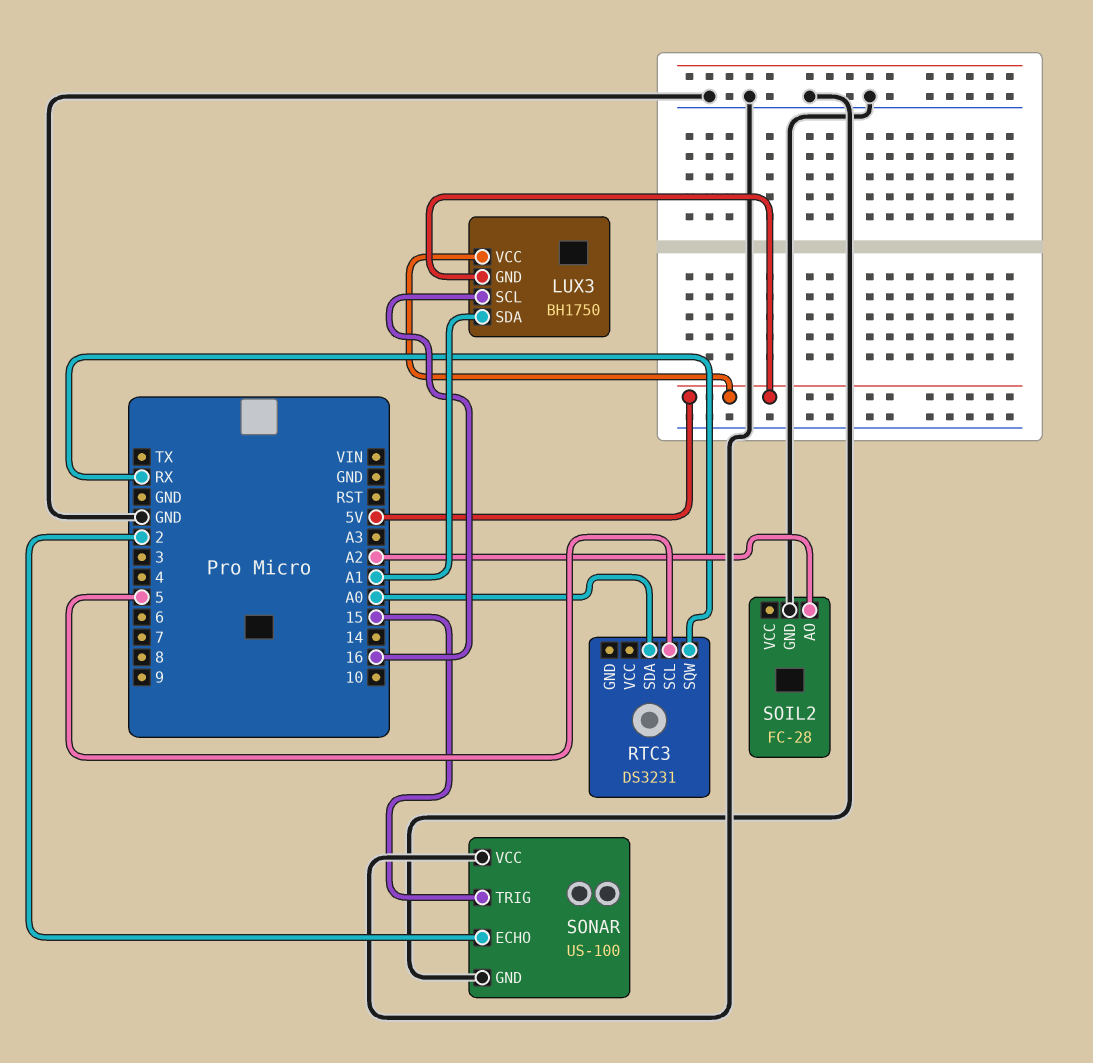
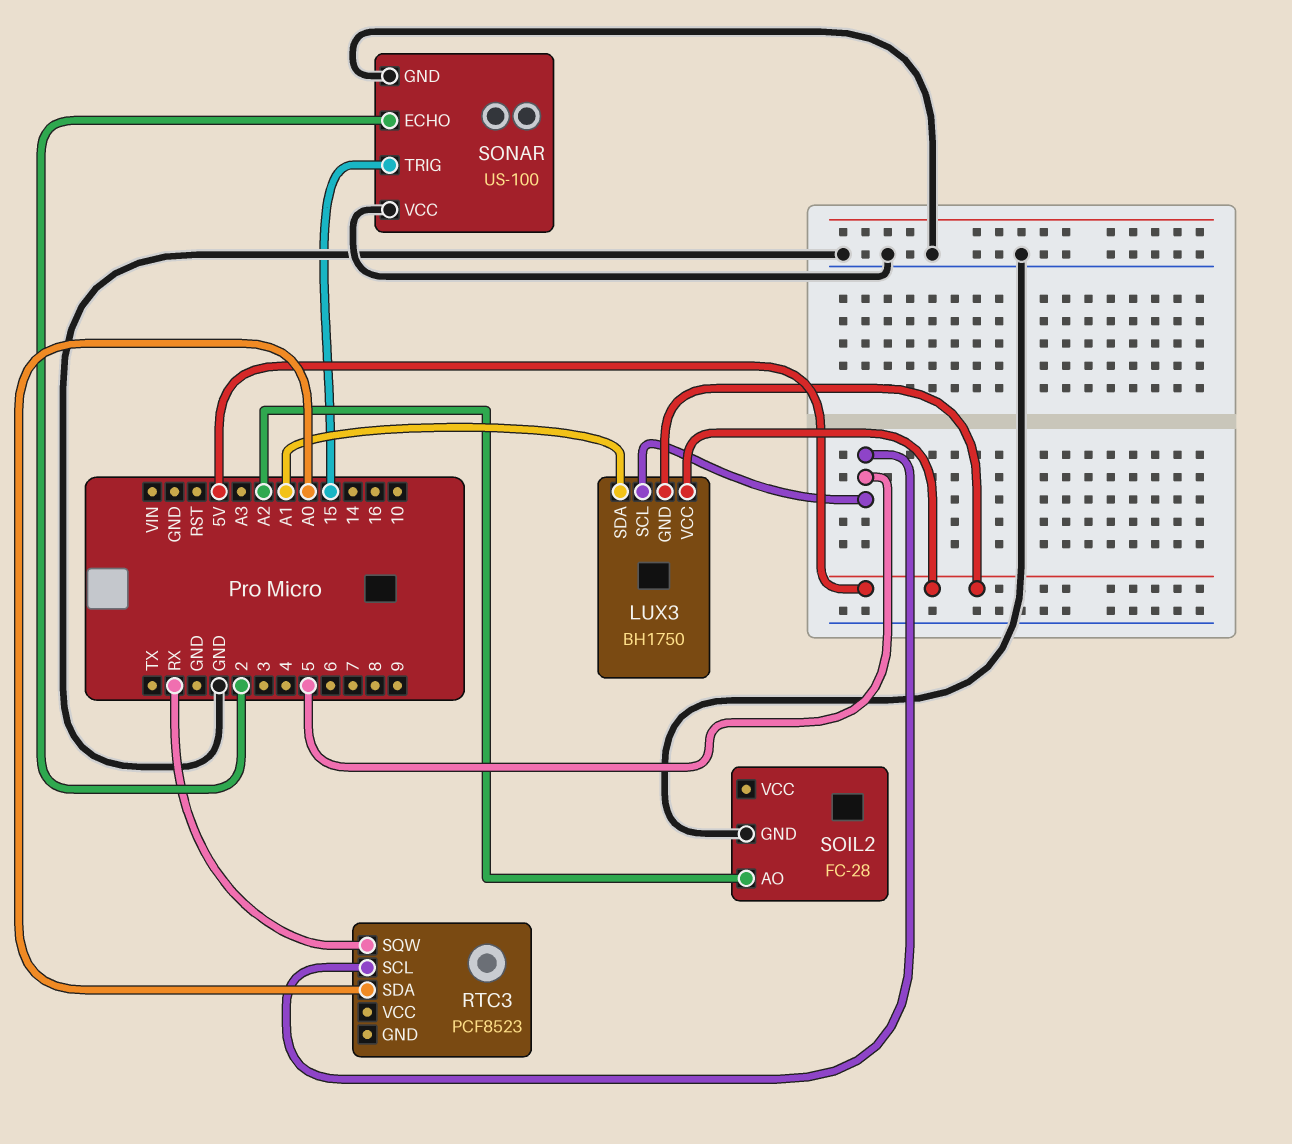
LUX3 pin SCL: 16 -> 5
RTC3: DS3231 -> PCF8523

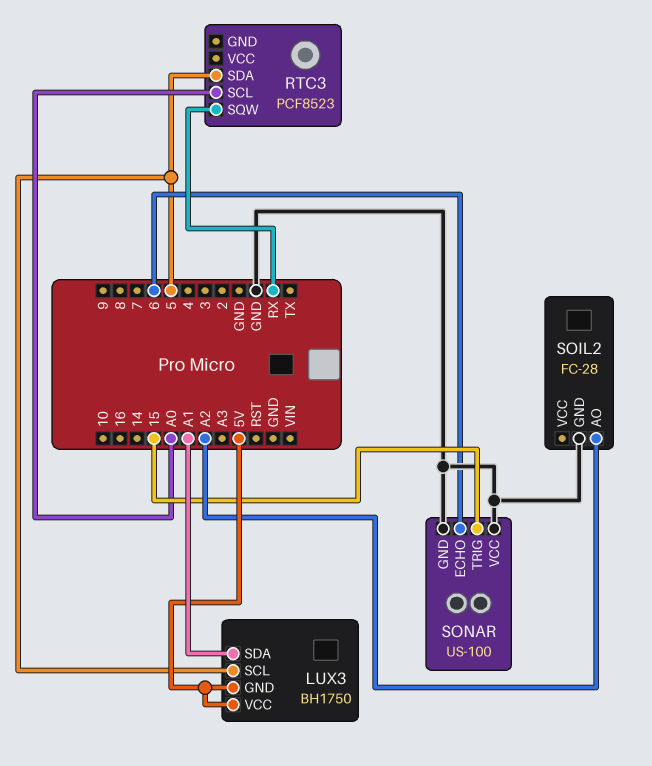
RTC3 pin SCL: 5 -> A0
RTC3 pin SDA: A0 -> 5
SONAR pin ECHO: 2 -> 6

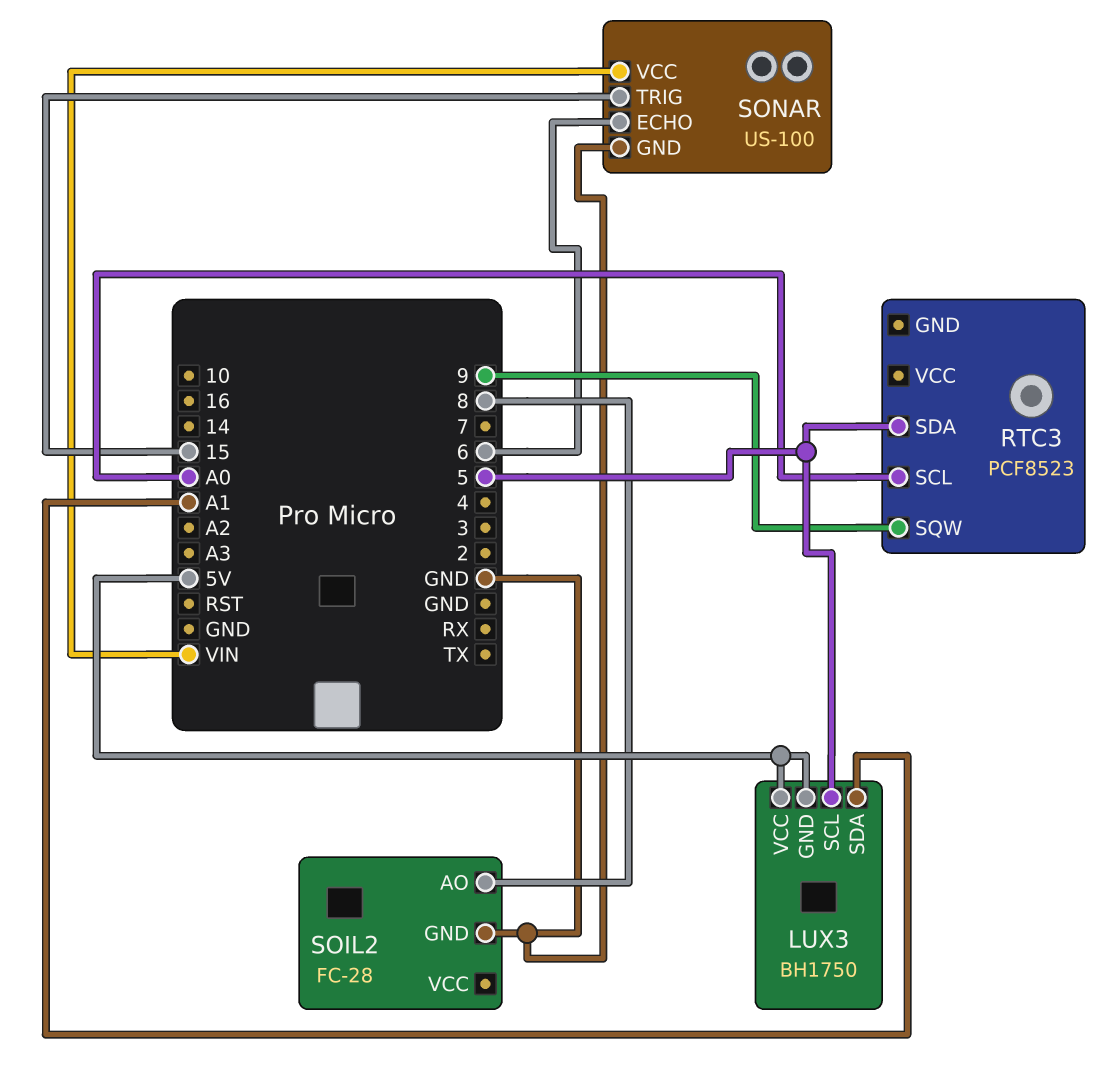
RTC3 pin SQW: RX -> 9
SOIL2 pin AO: A2 -> 8
SONAR pin VCC: GND -> VIN

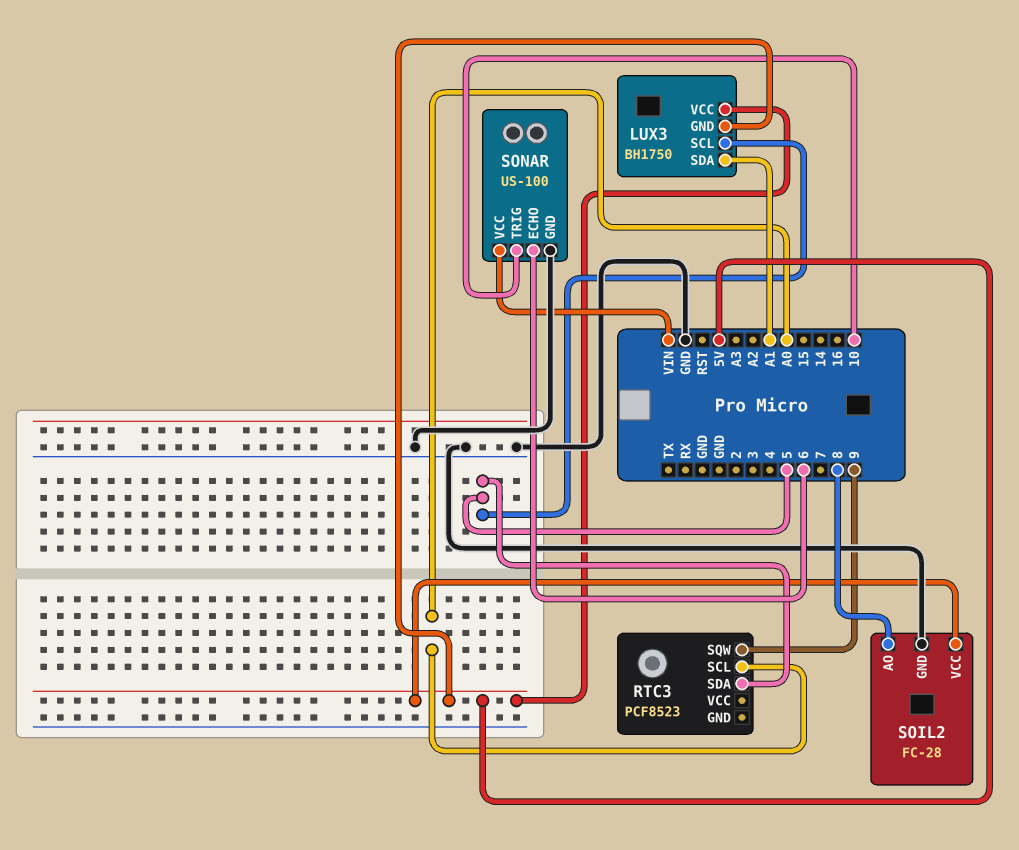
SOIL2 pin VCC: none -> 5V
SONAR pin TRIG: 15 -> 10

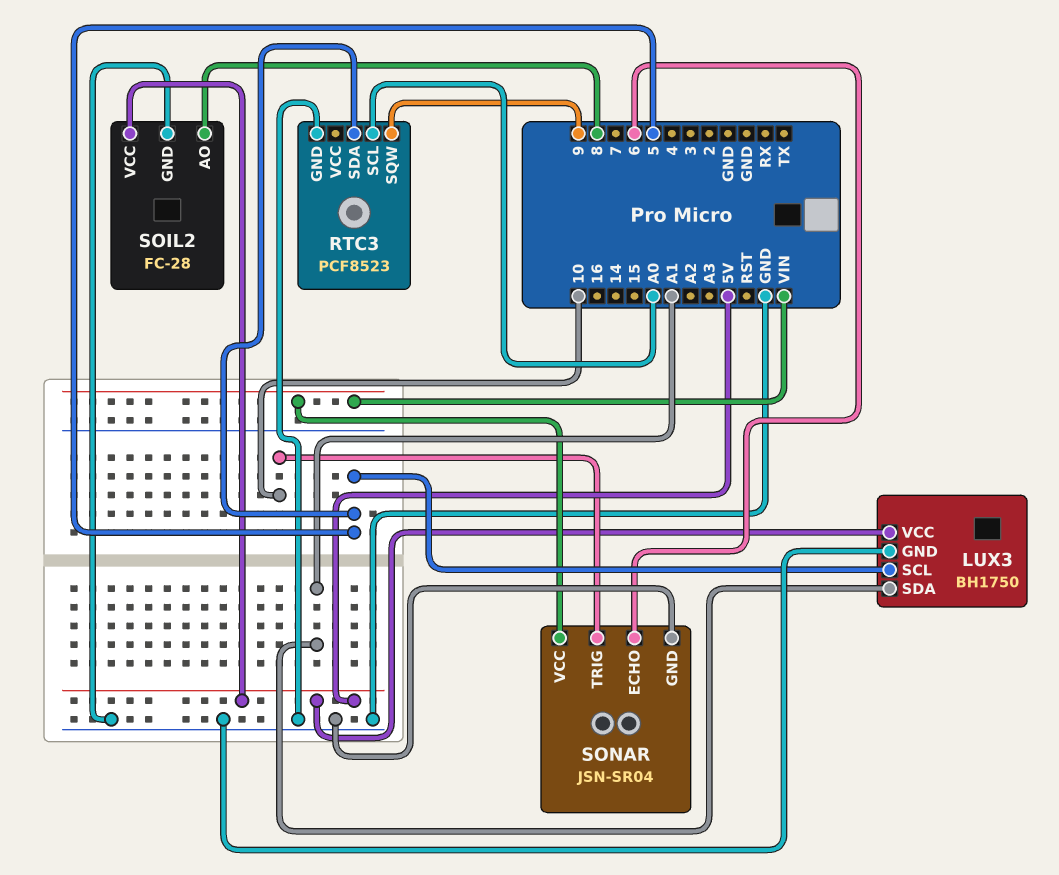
LUX3 pin GND: 5V -> GND
RTC3 pin GND: none -> GND
SONAR: US-100 -> JSN-SR04

